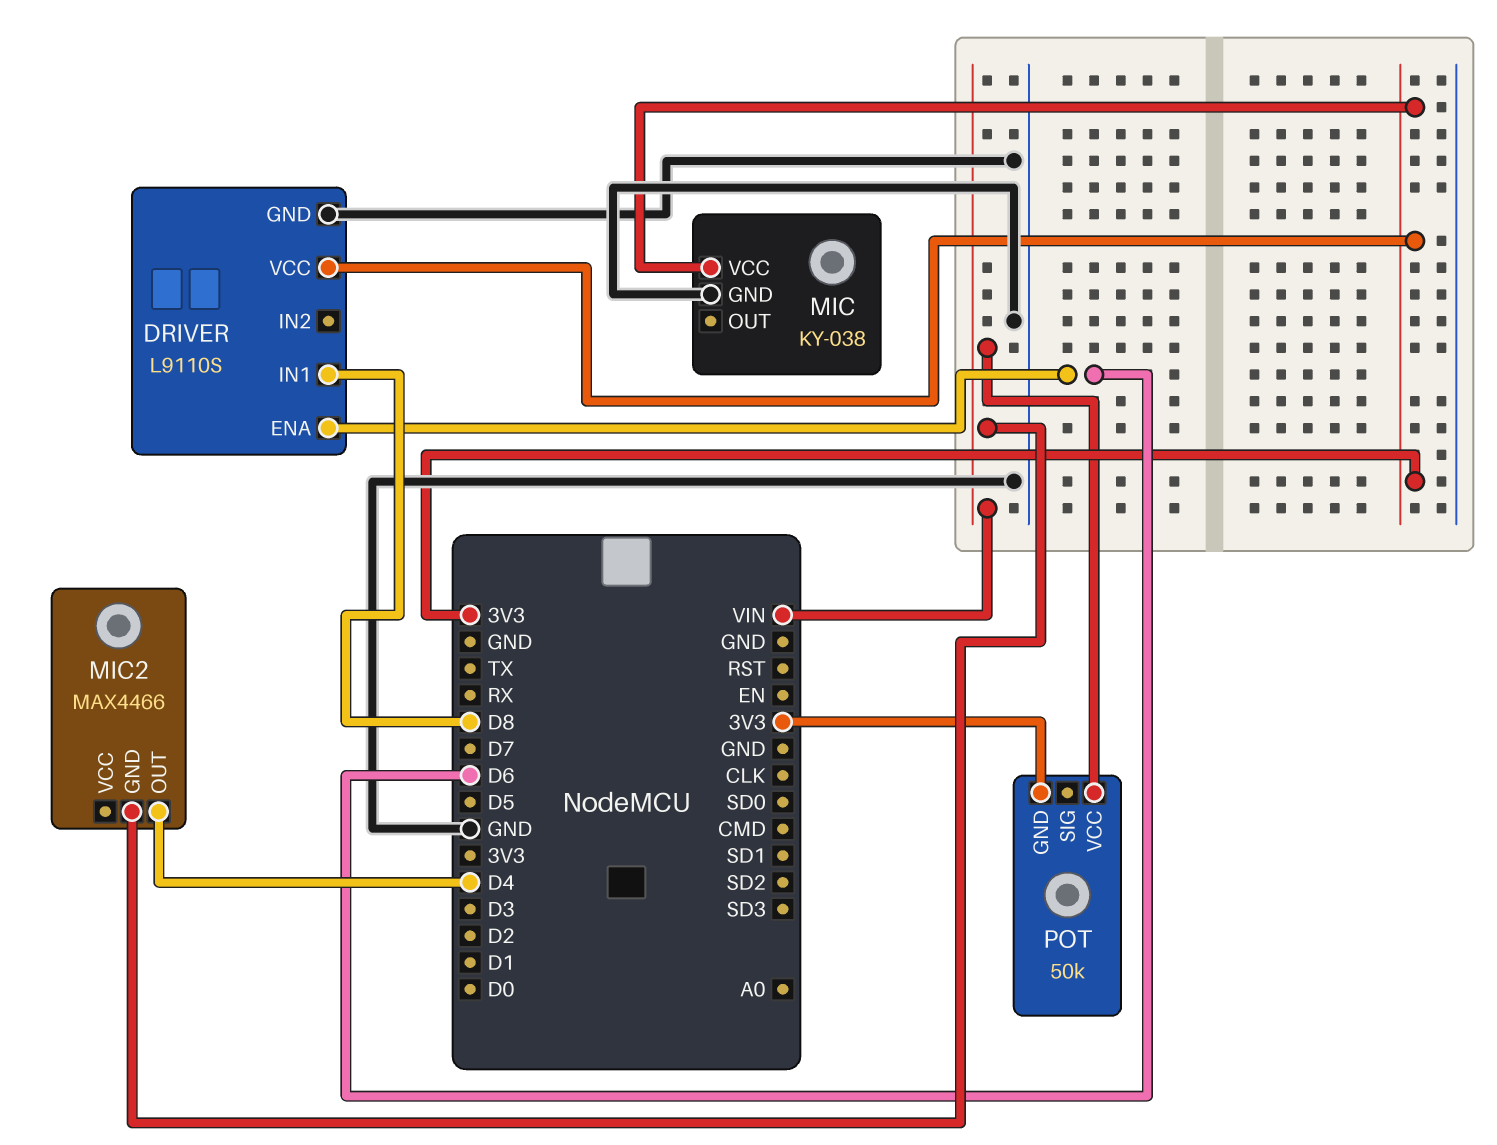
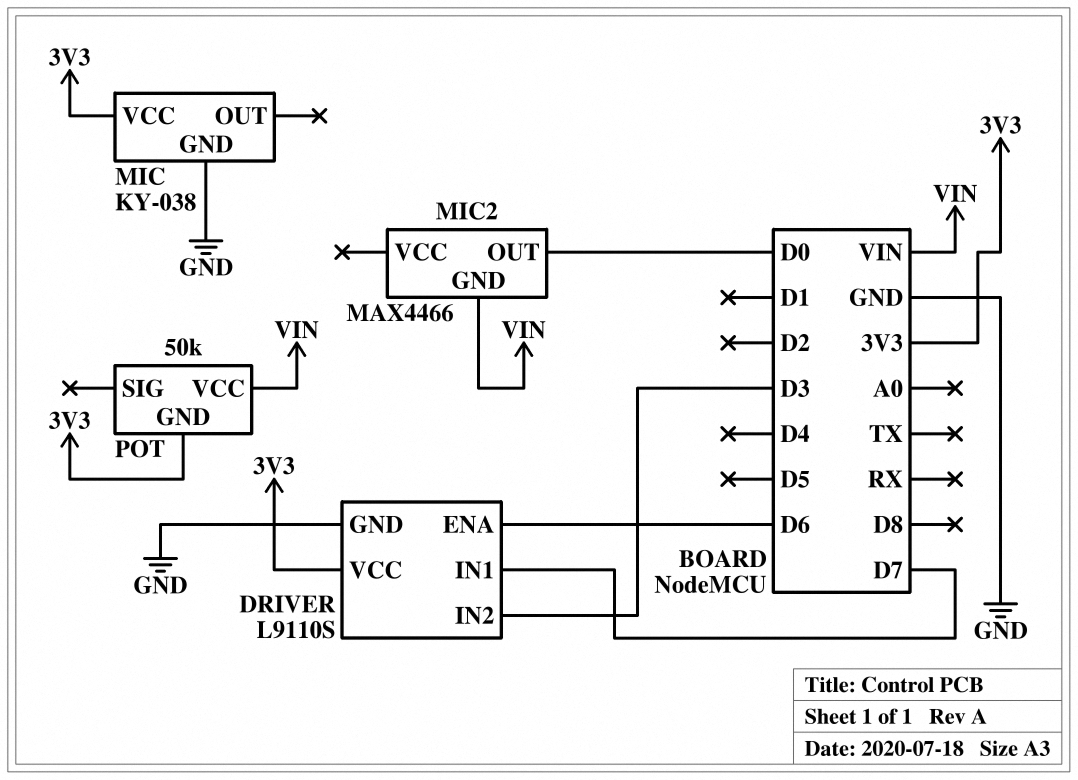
DRIVER pin IN1: D8 -> D7
DRIVER pin IN2: none -> D3
MIC2 pin OUT: D4 -> D0

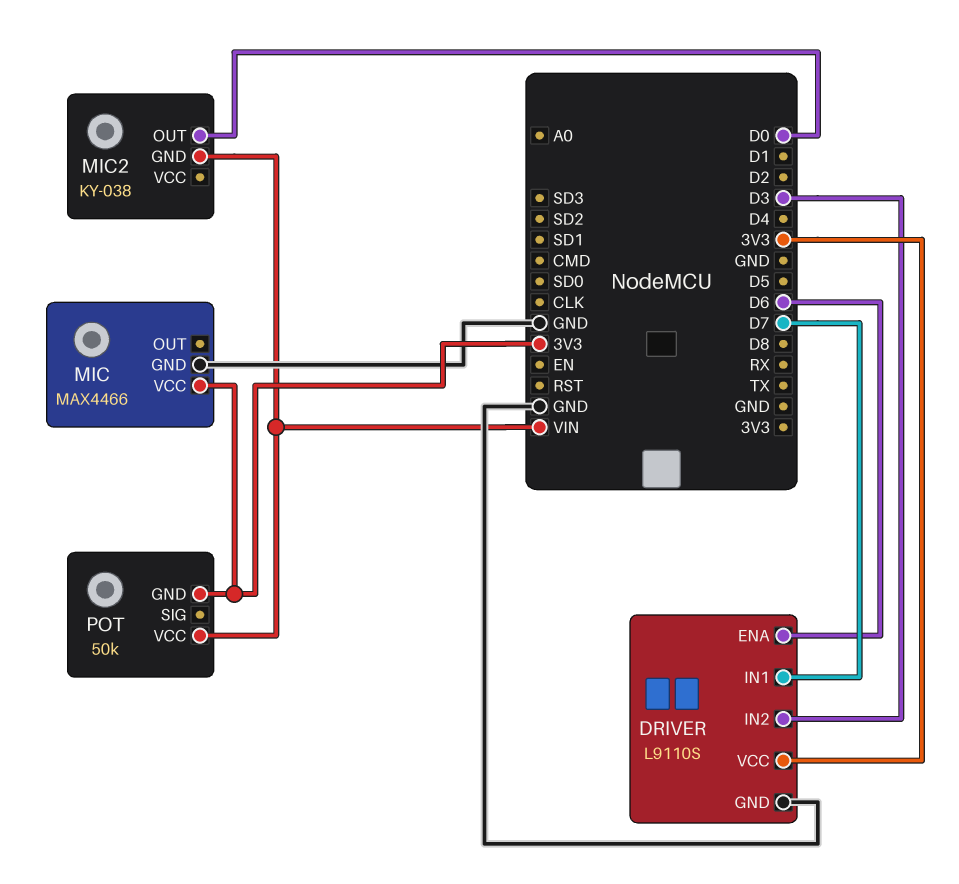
MIC: KY-038 -> MAX4466
MIC2: MAX4466 -> KY-038

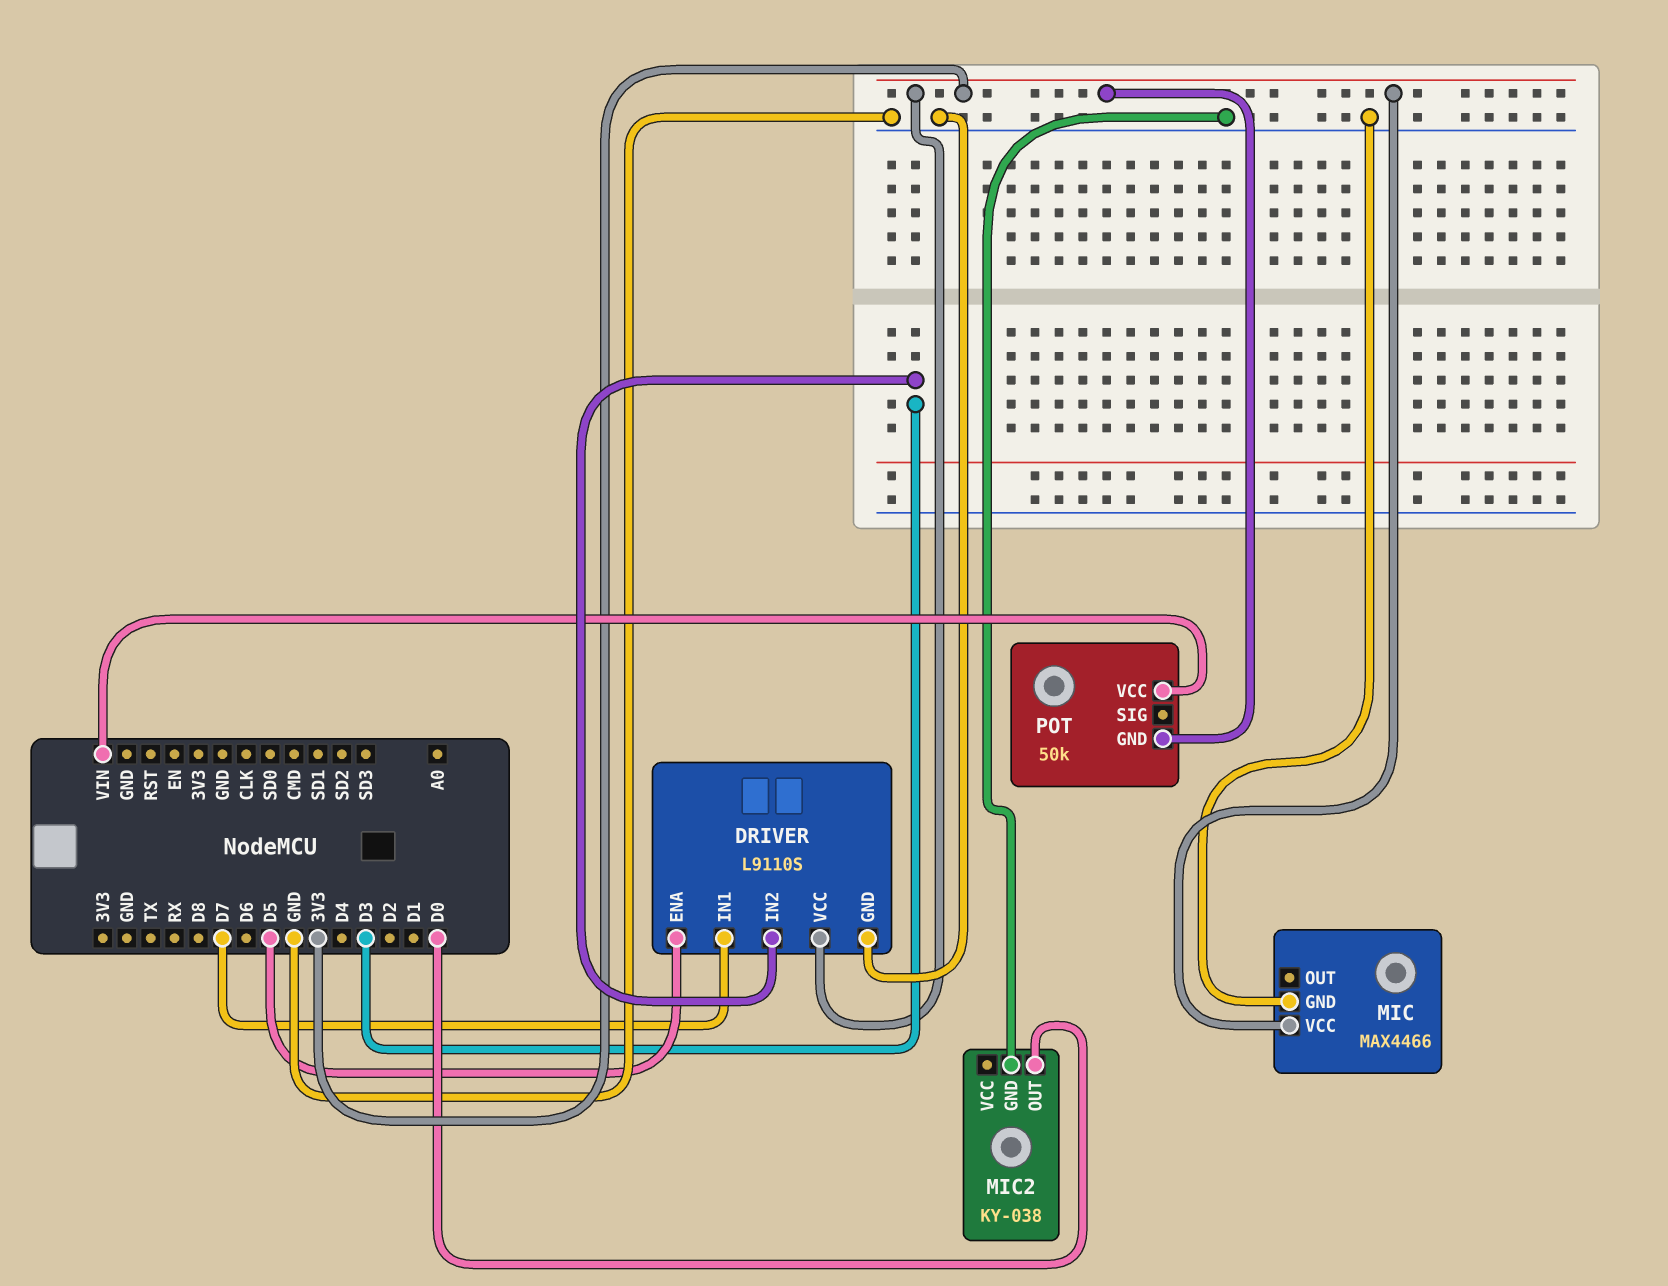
DRIVER pin ENA: D6 -> D5
MIC2 pin GND: VIN -> GND

